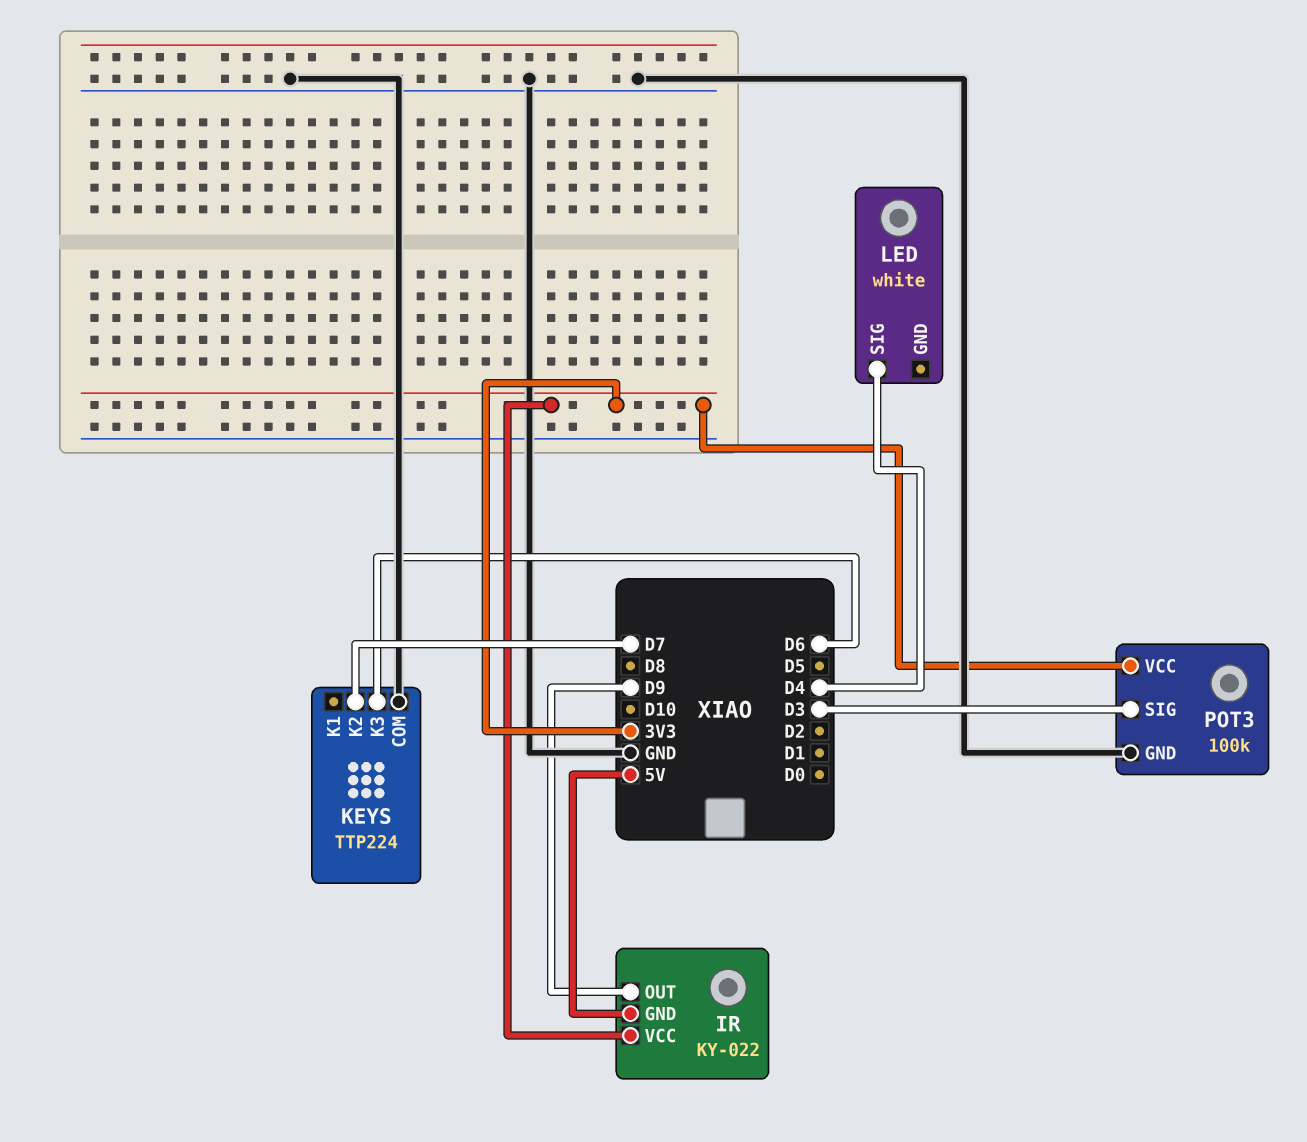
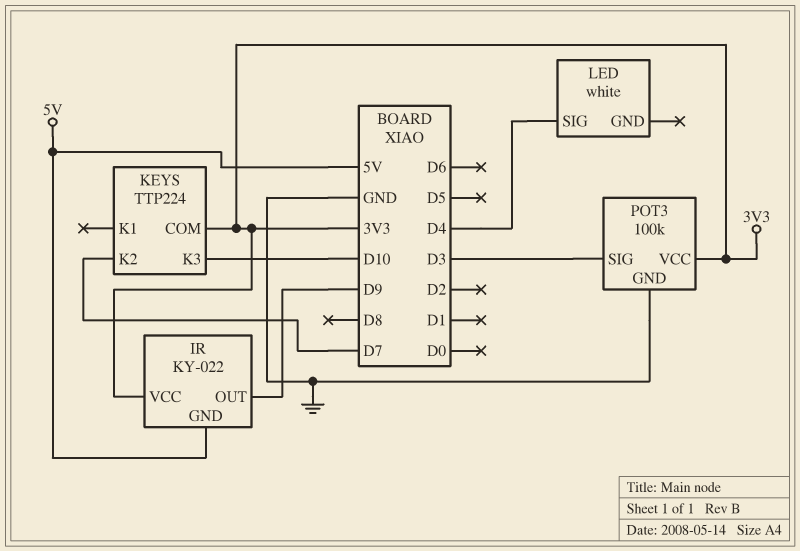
KEYS pin COM: GND -> 3V3
KEYS pin K3: D6 -> D10

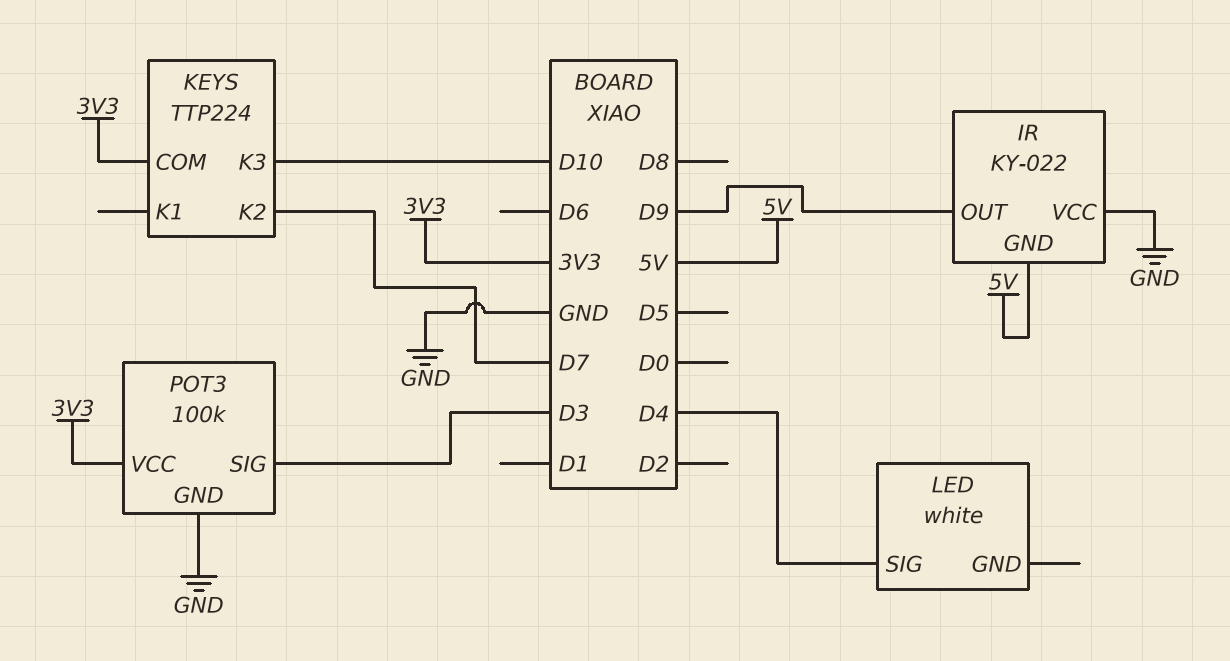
IR pin VCC: 3V3 -> GND

